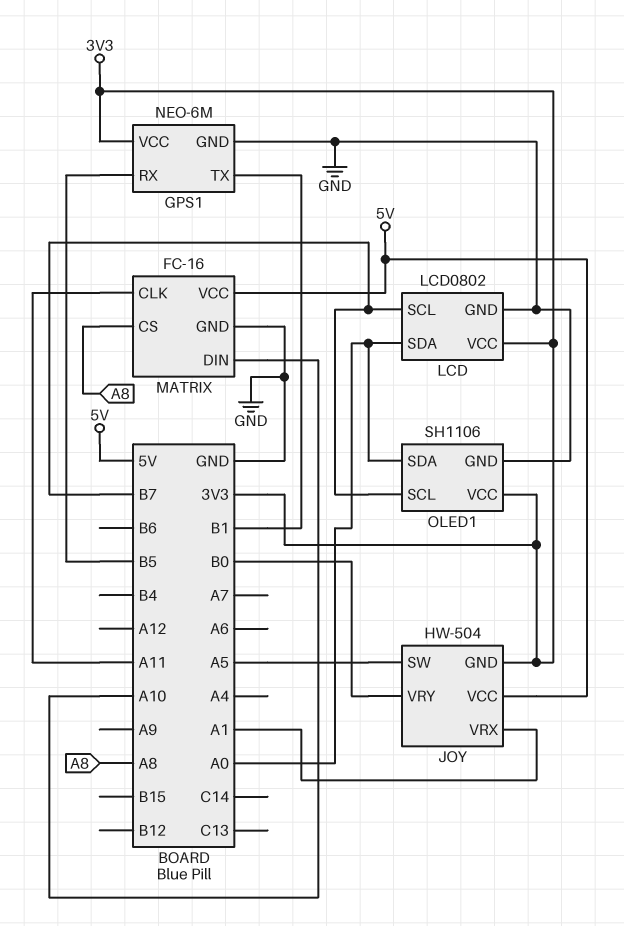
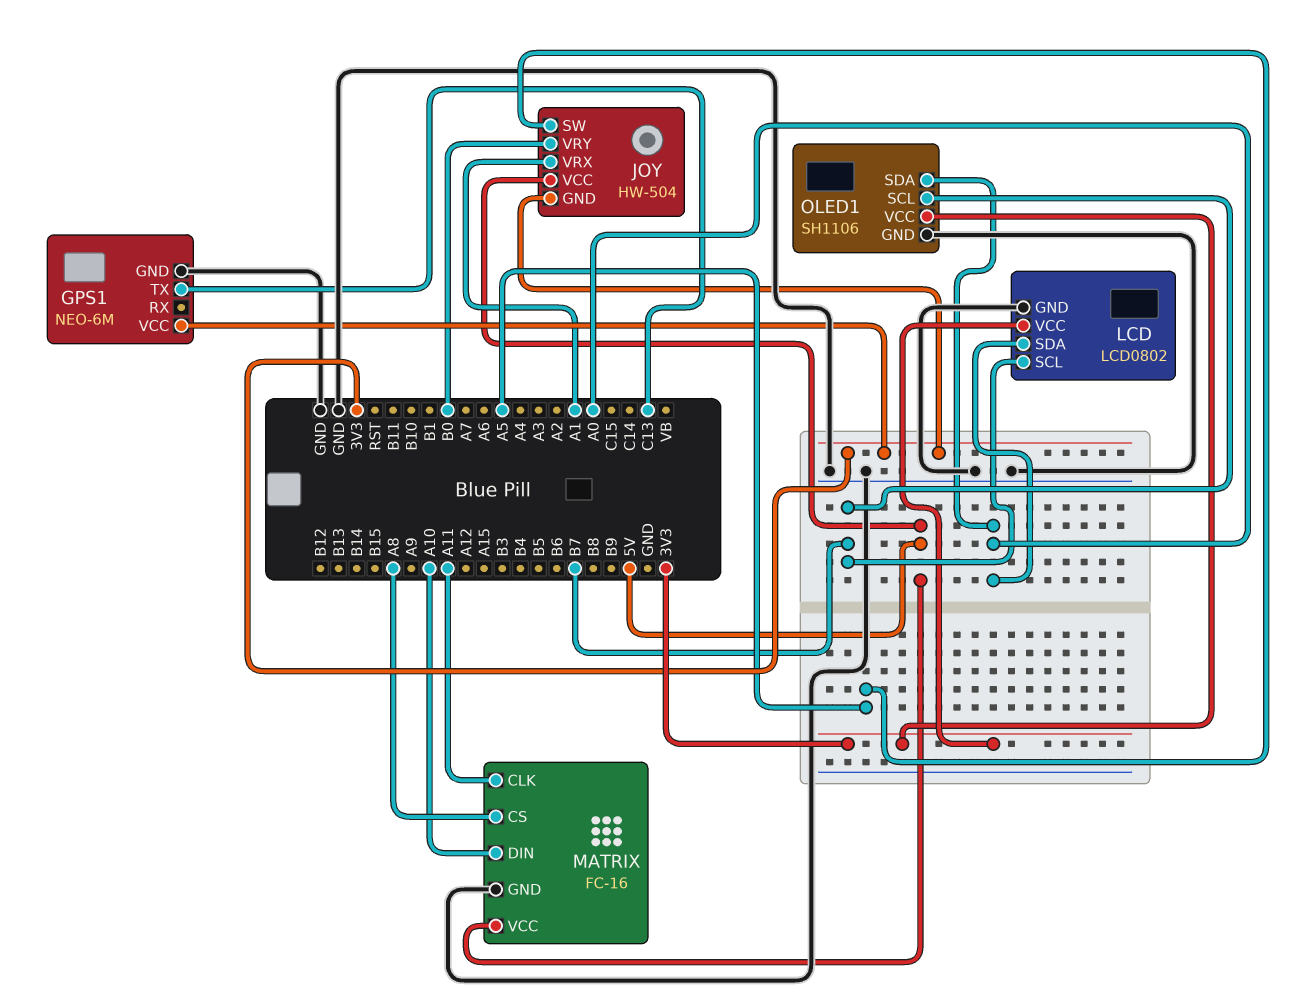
GPS1 pin RX: B5 -> none
GPS1 pin TX: B1 -> C13

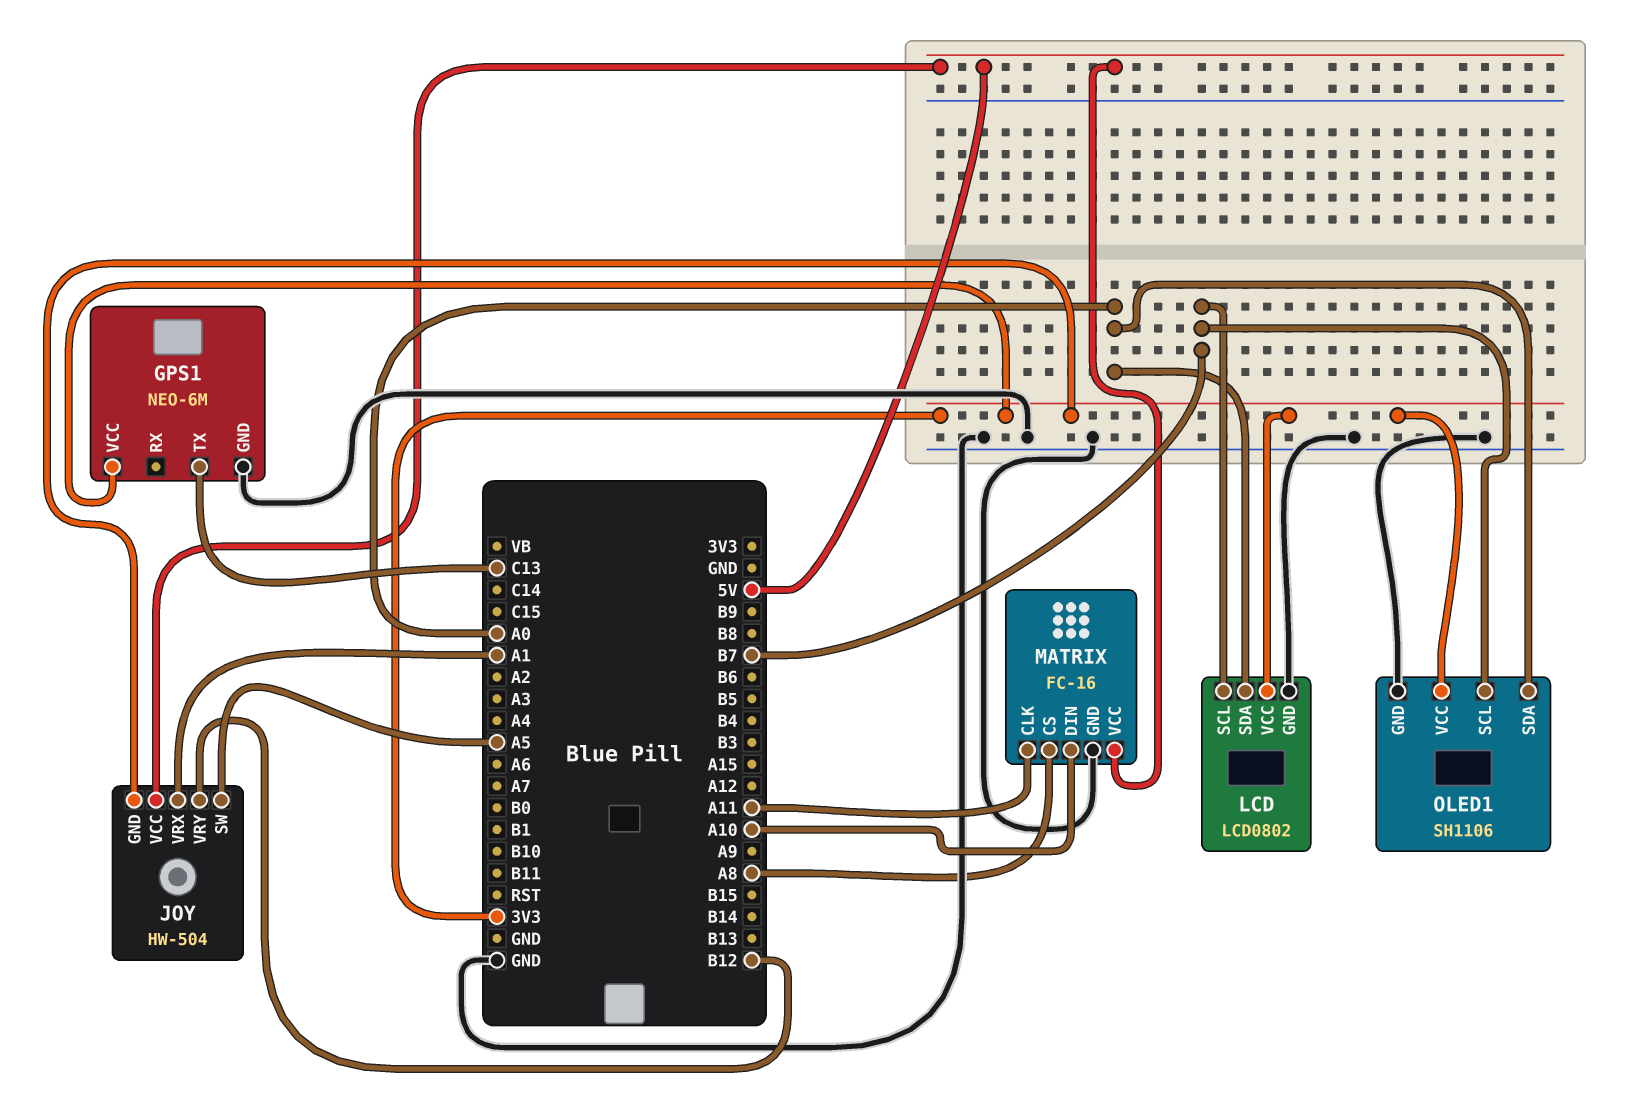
JOY pin VRY: B0 -> B12

